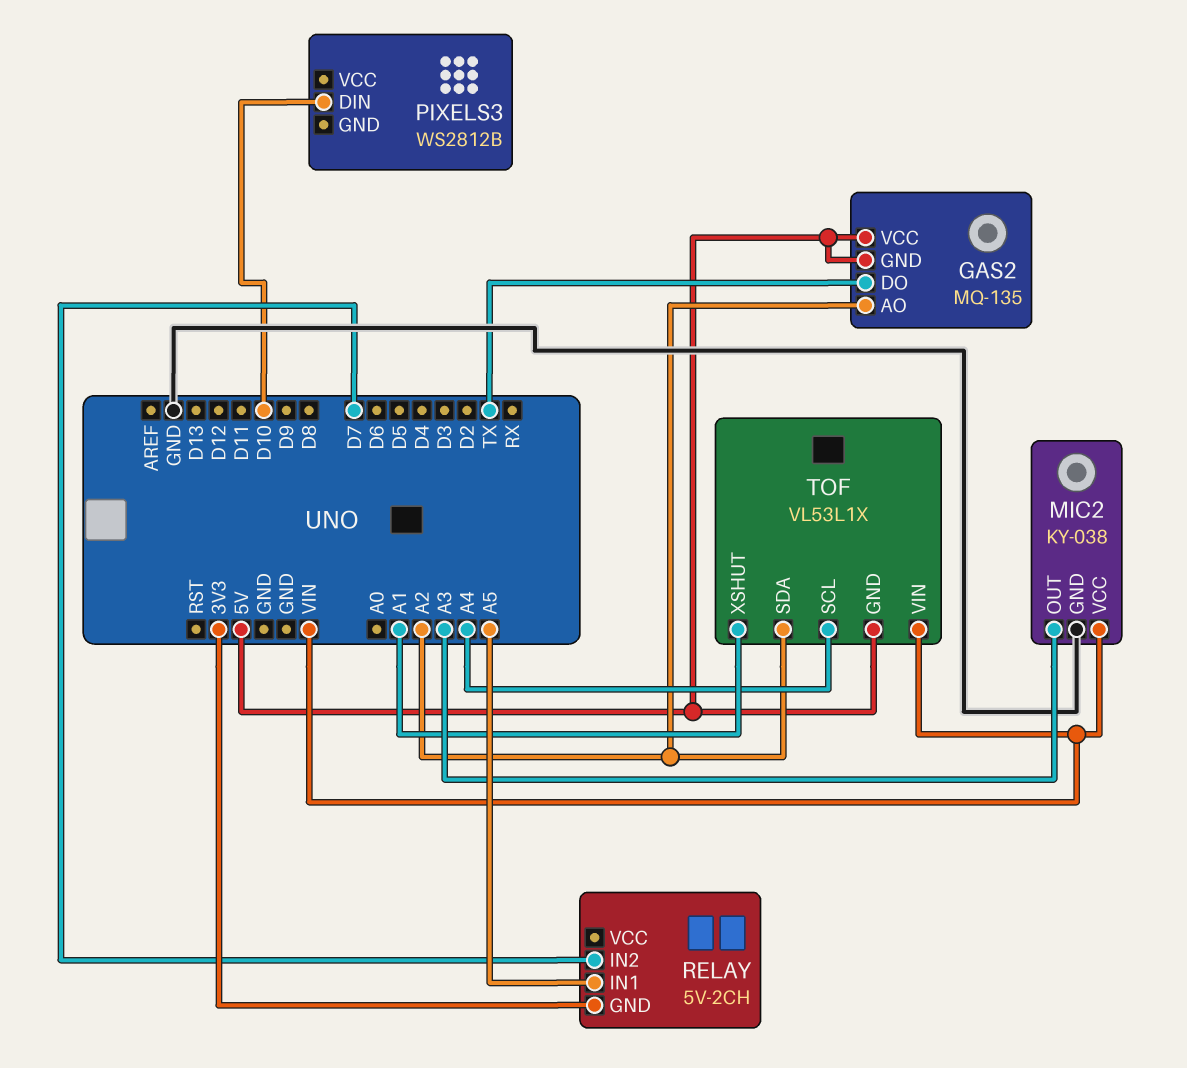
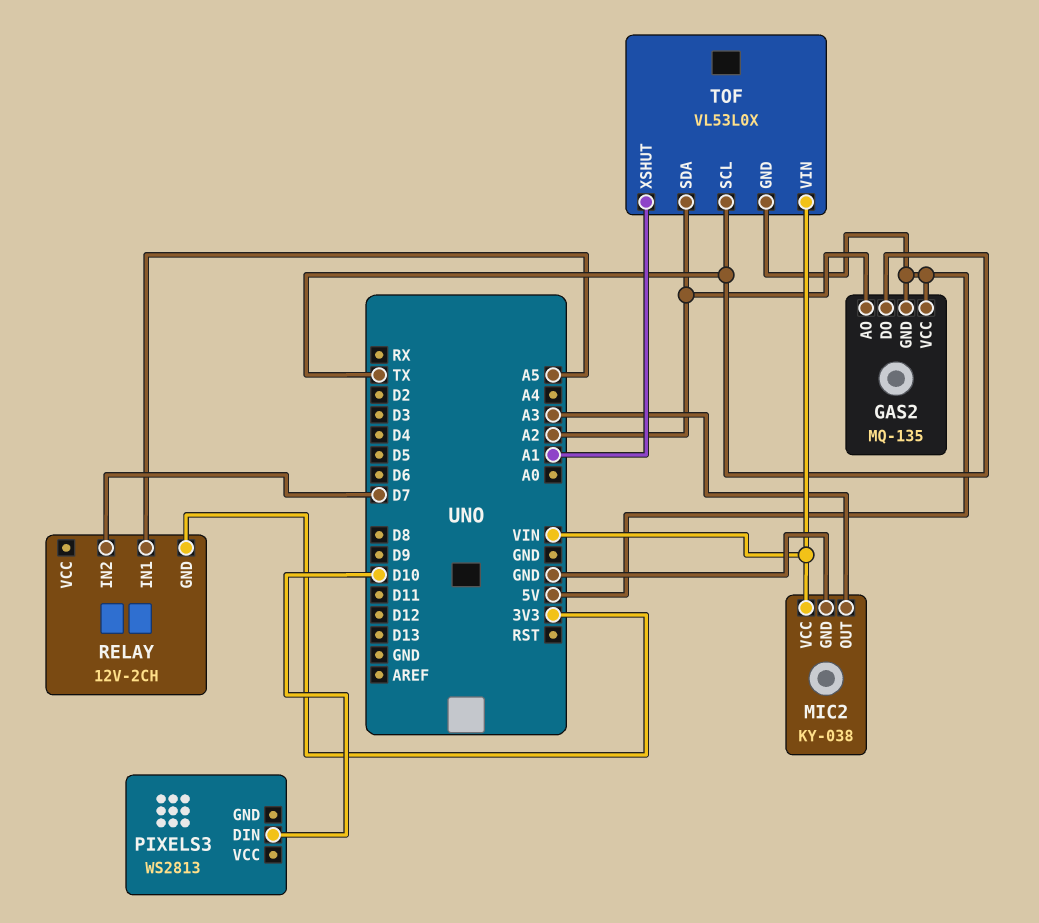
PIXELS3: WS2812B -> WS2813
RELAY: 5V-2CH -> 12V-2CH
TOF: VL53L1X -> VL53L0X
TOF pin SCL: A4 -> TX

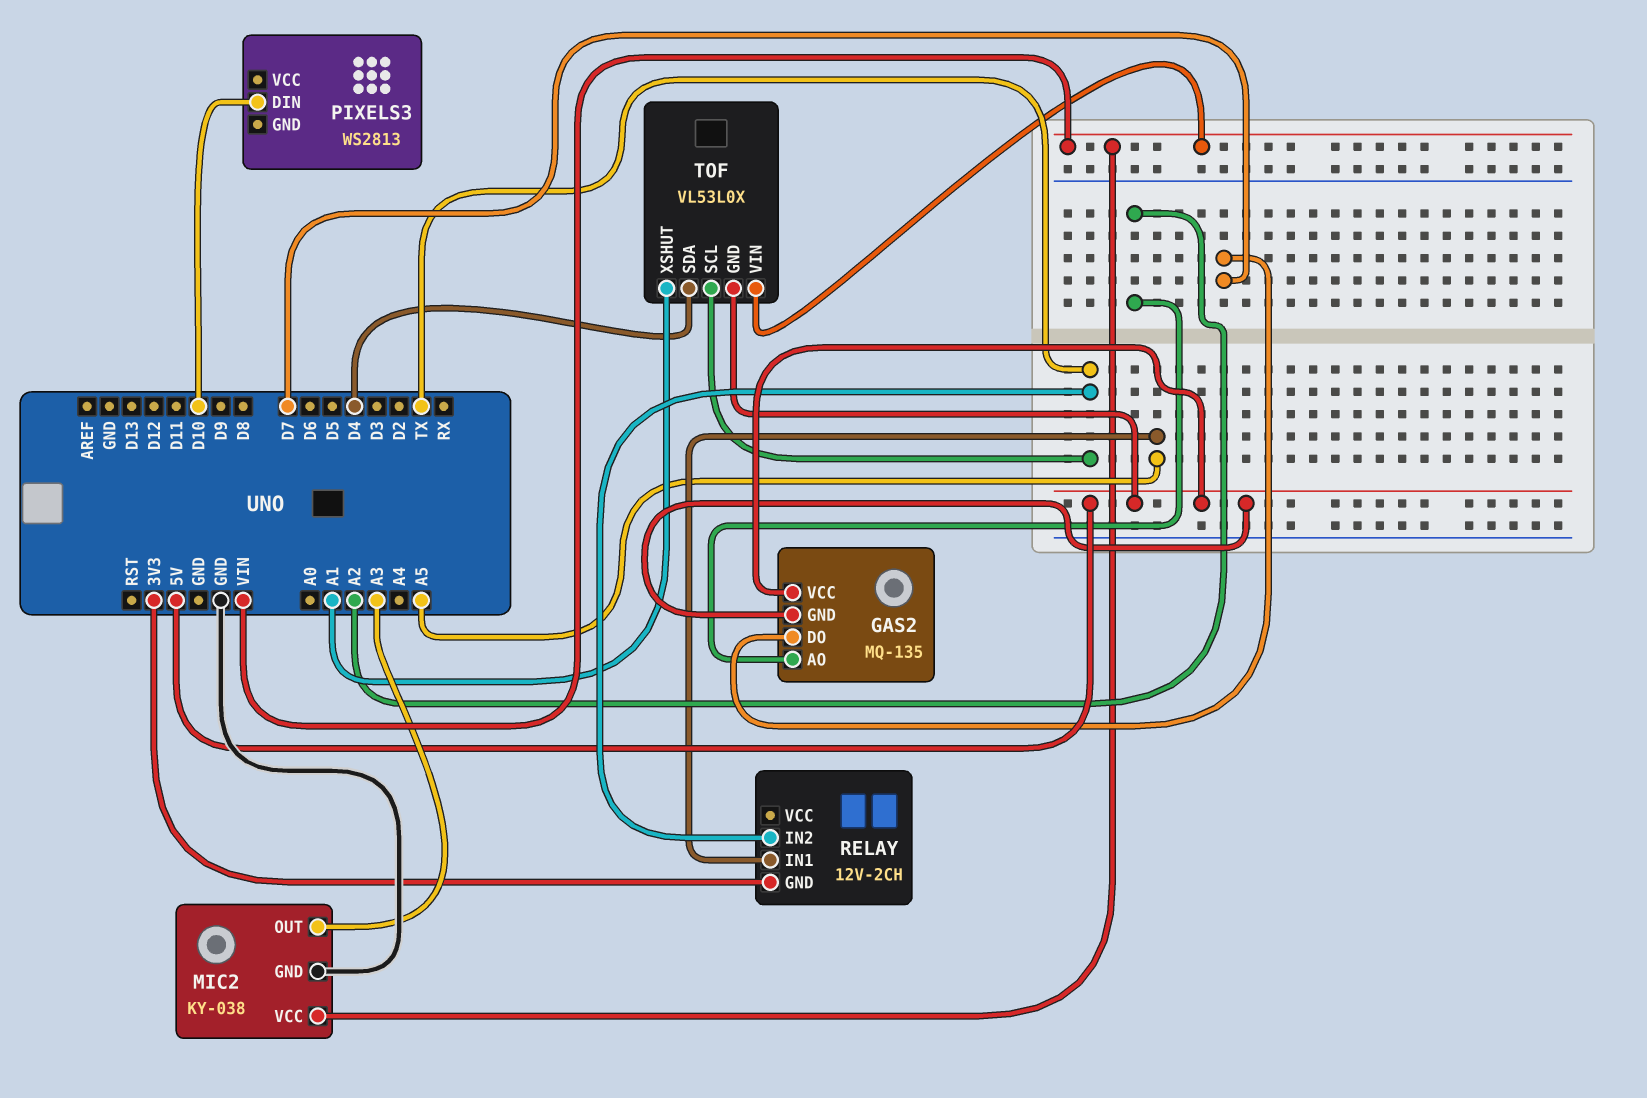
GAS2 pin DO: TX -> D7
RELAY pin IN2: D7 -> TX
TOF pin SDA: A2 -> D4

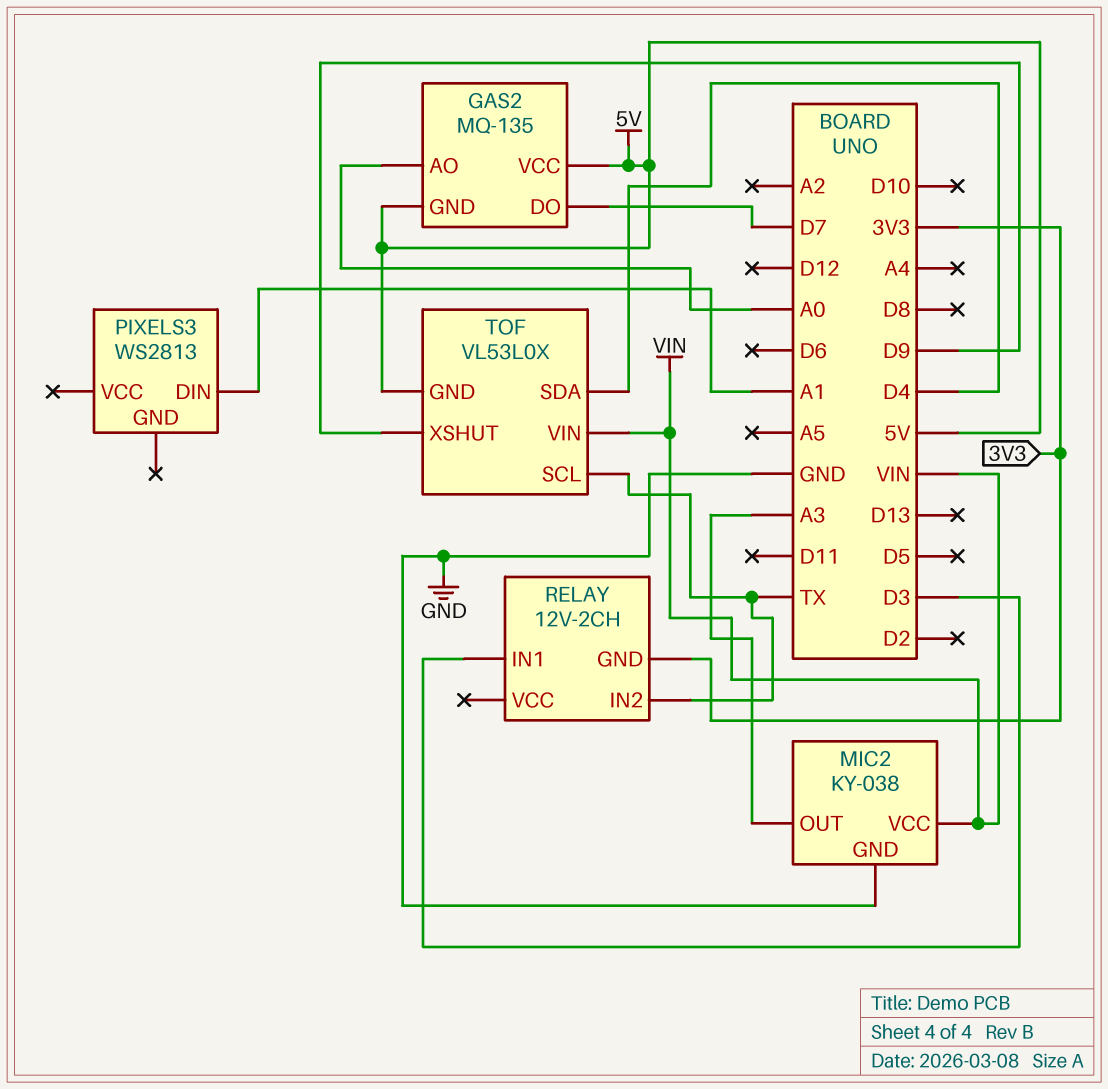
GAS2 pin AO: A2 -> A0
PIXELS3 pin DIN: D10 -> A1
RELAY pin IN1: A5 -> D3
TOF pin XSHUT: A1 -> D9

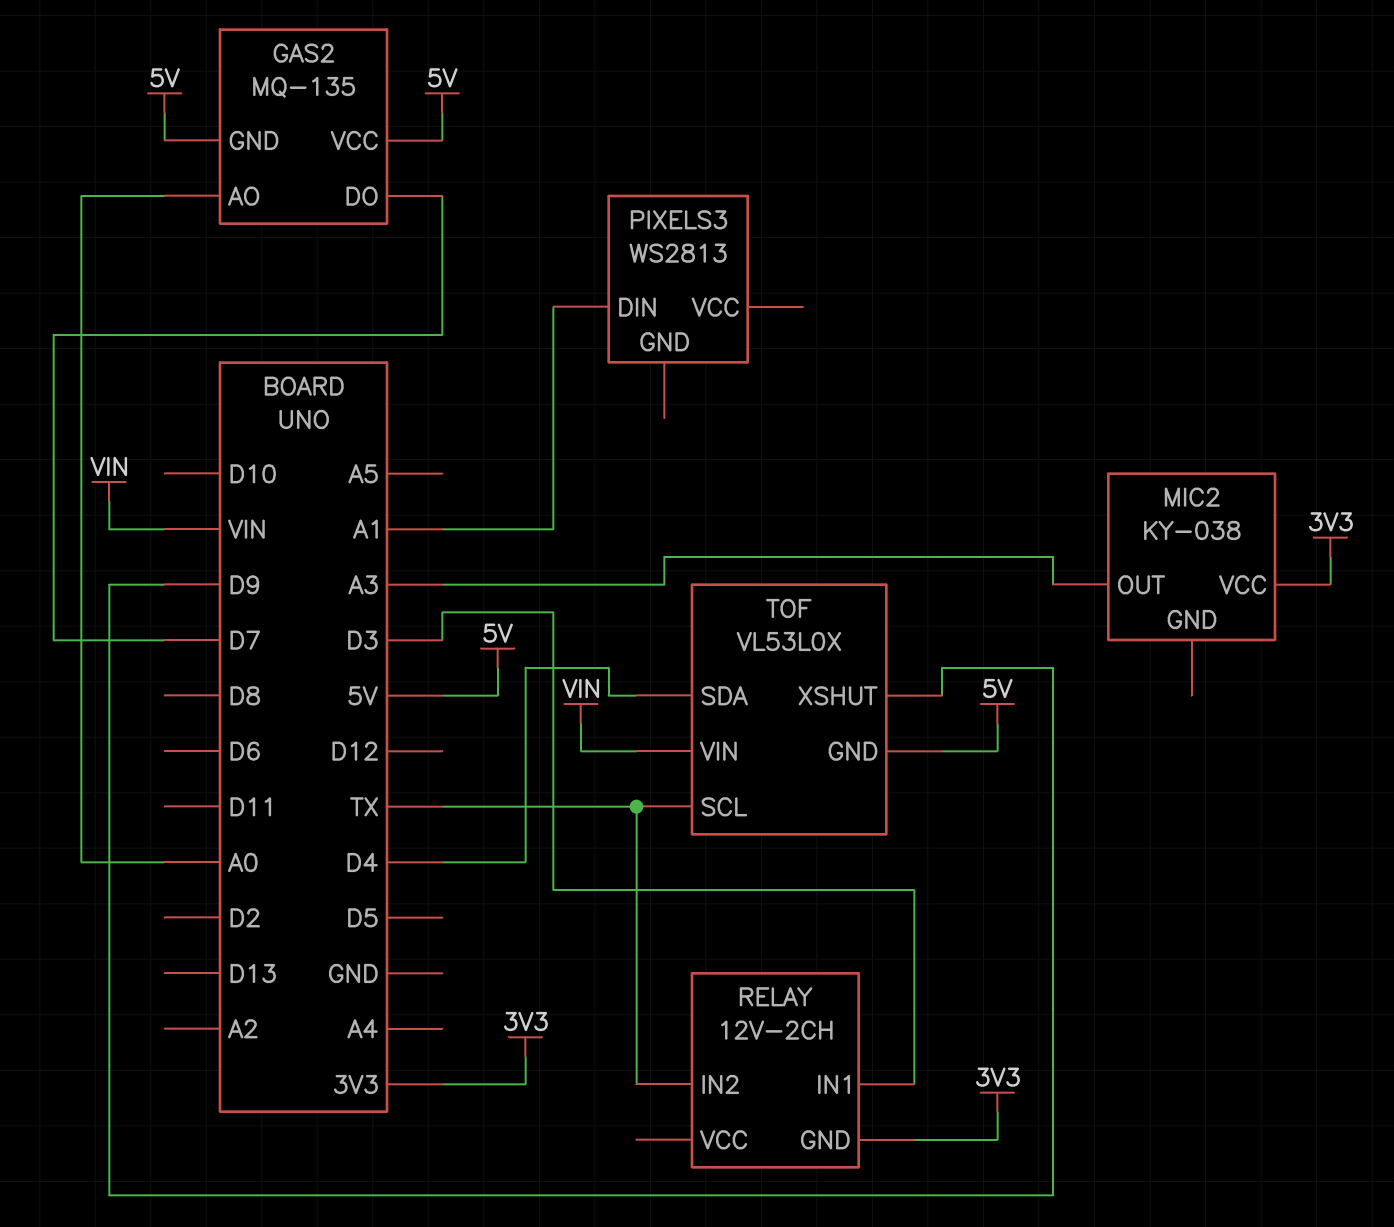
MIC2 pin GND: GND -> none
MIC2 pin VCC: VIN -> 3V3

